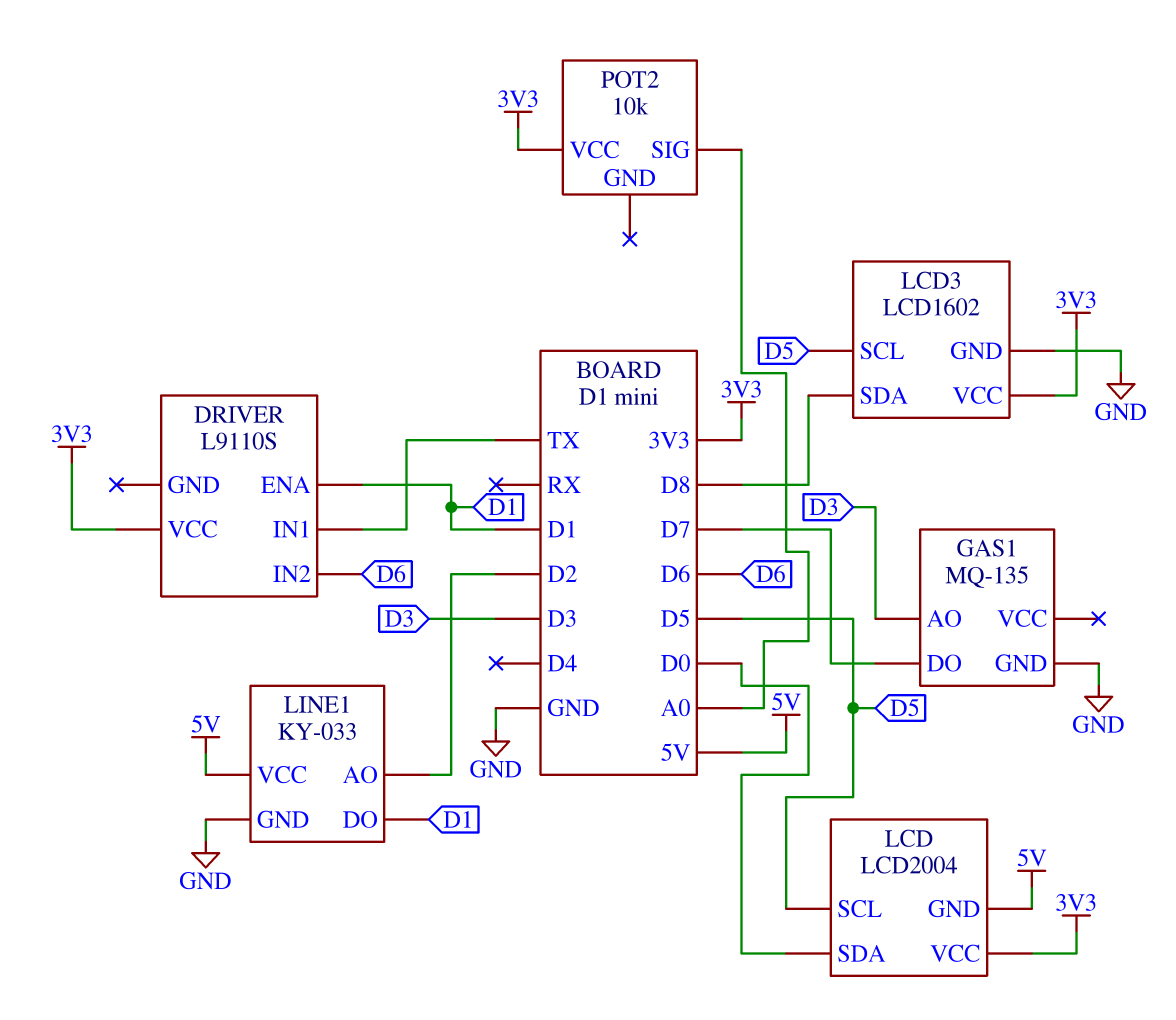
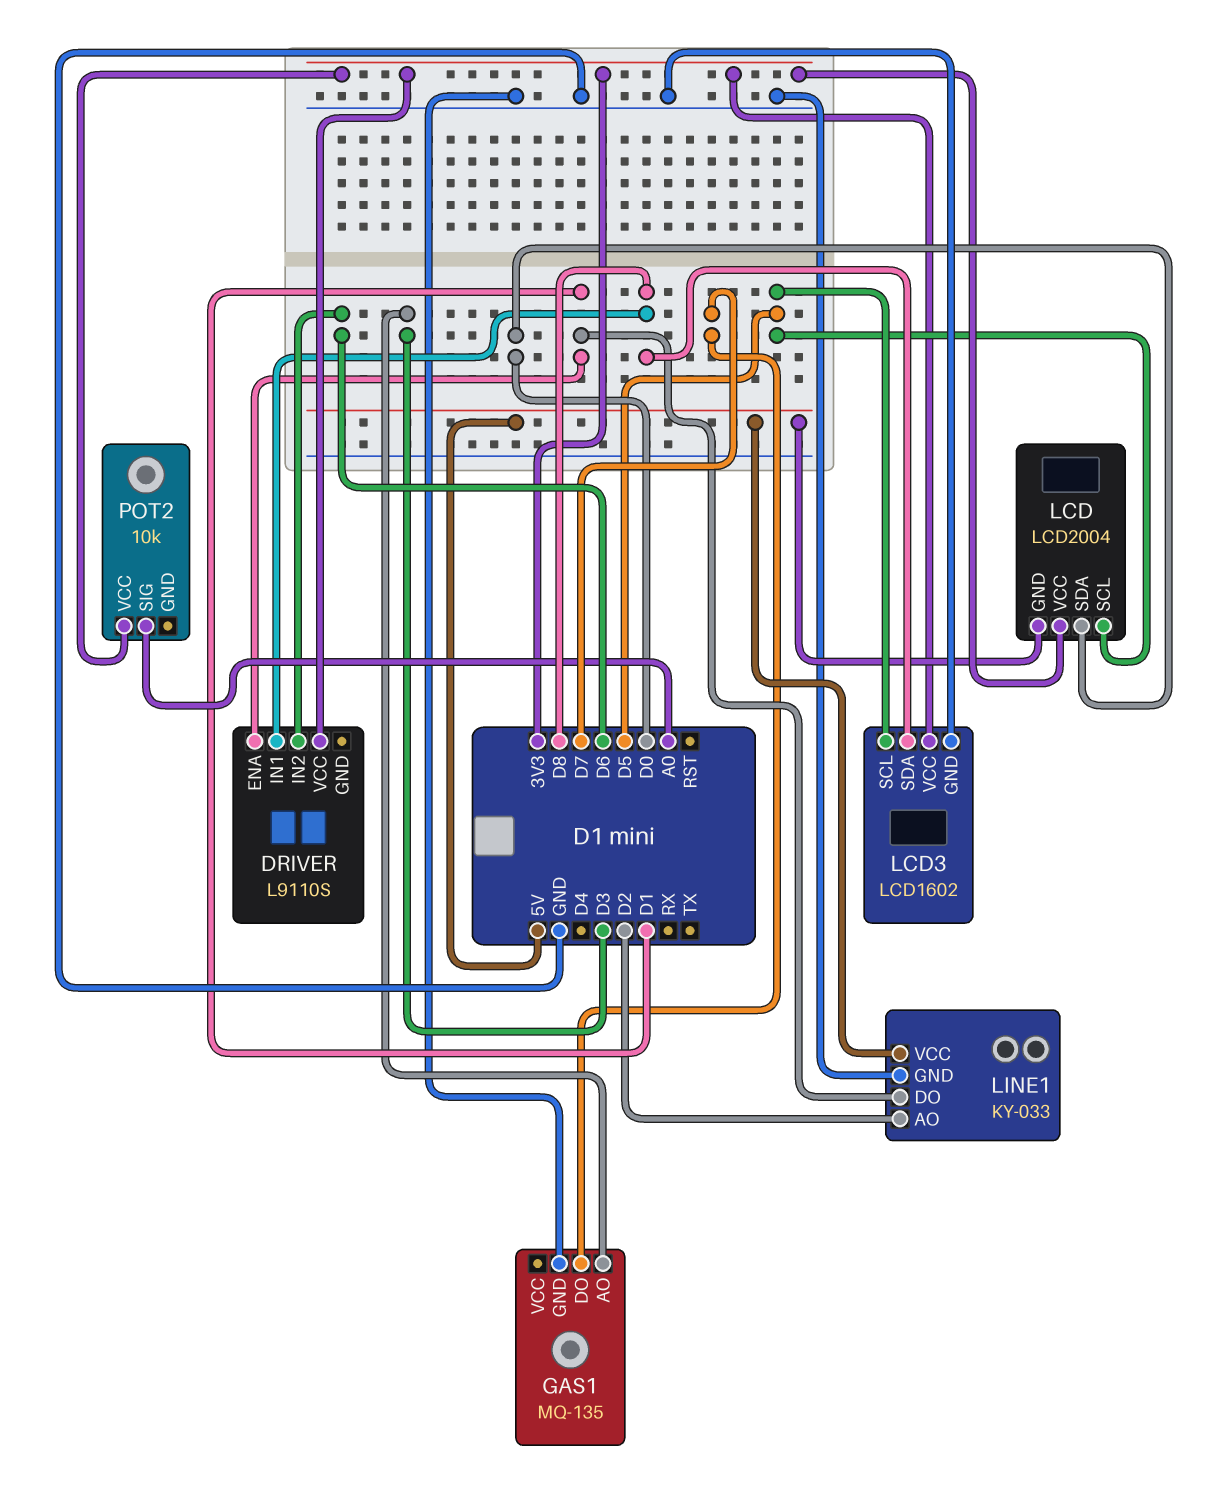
DRIVER pin IN1: TX -> D8

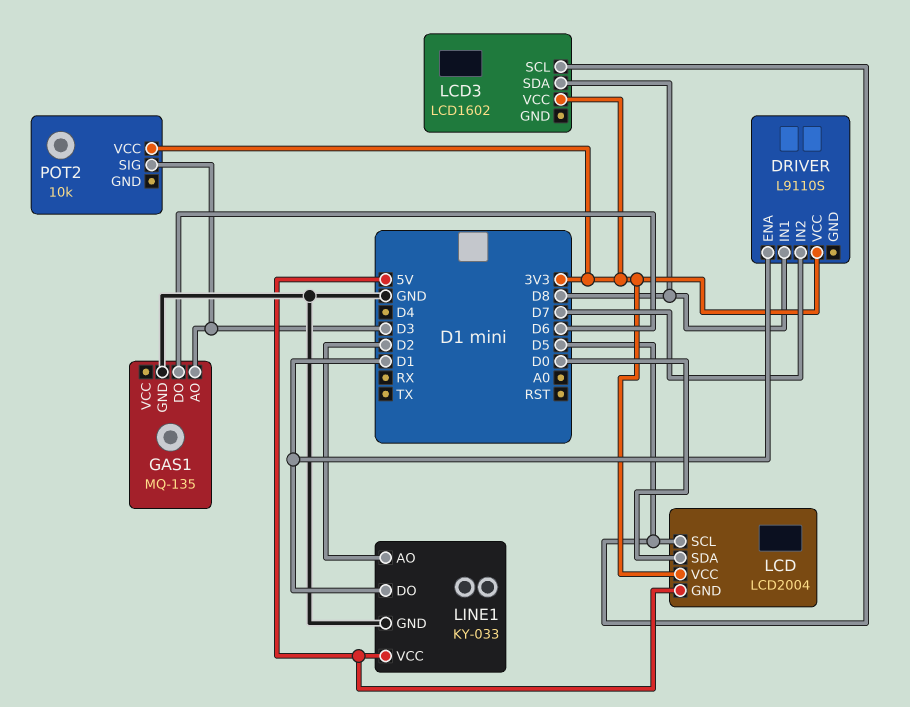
DRIVER pin IN2: D6 -> D7
GAS1 pin DO: D7 -> D6
LCD3 pin GND: GND -> none
POT2 pin SIG: A0 -> D3

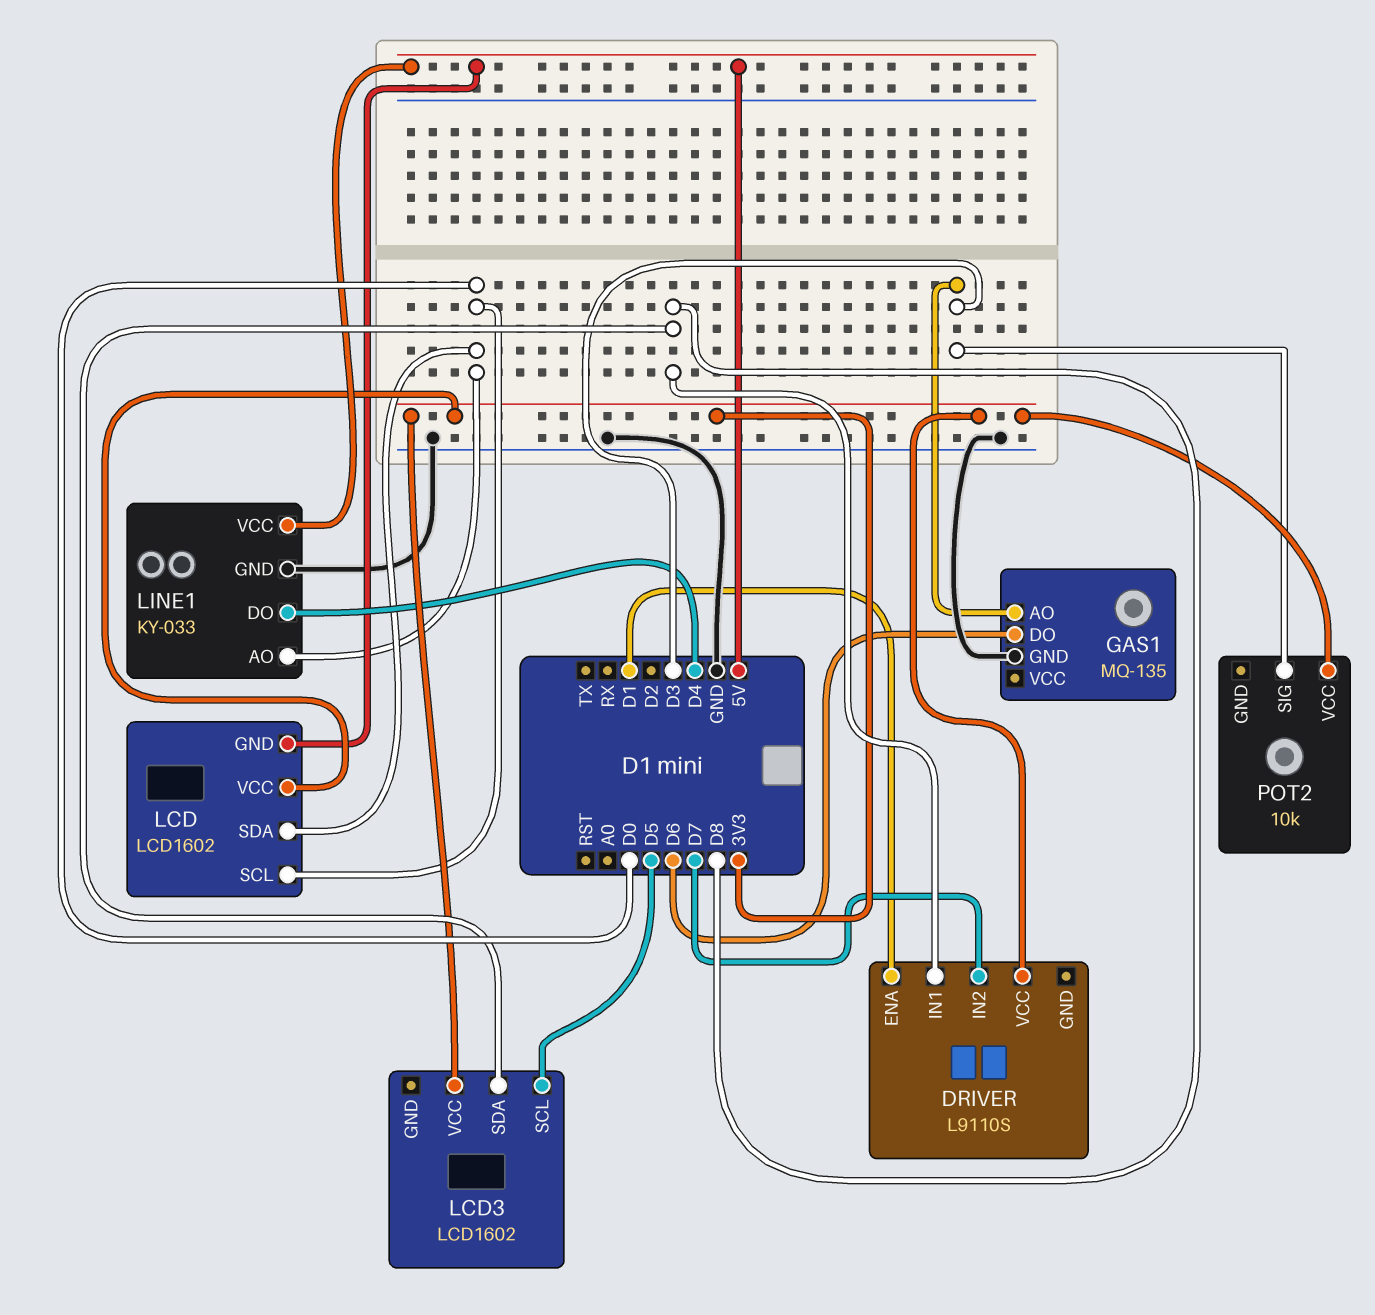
LCD: LCD2004 -> LCD1602
LCD pin SCL: D5 -> D0
LINE1 pin AO: D2 -> D0
LINE1 pin DO: D1 -> D4

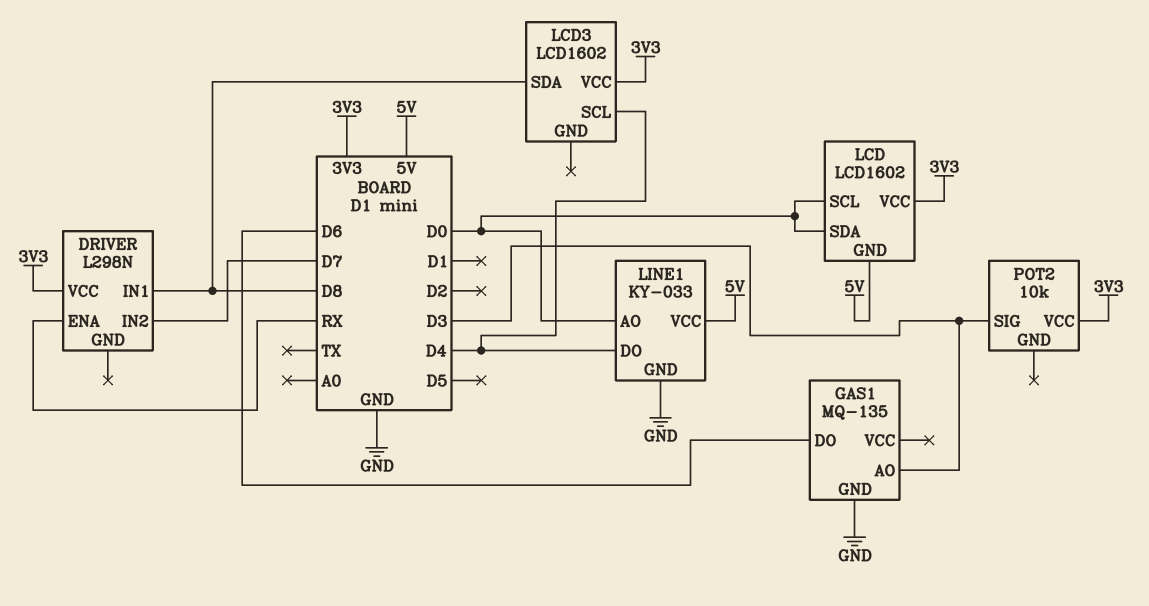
DRIVER: L9110S -> L298N
DRIVER pin ENA: D1 -> RX
LCD3 pin SCL: D5 -> D4

